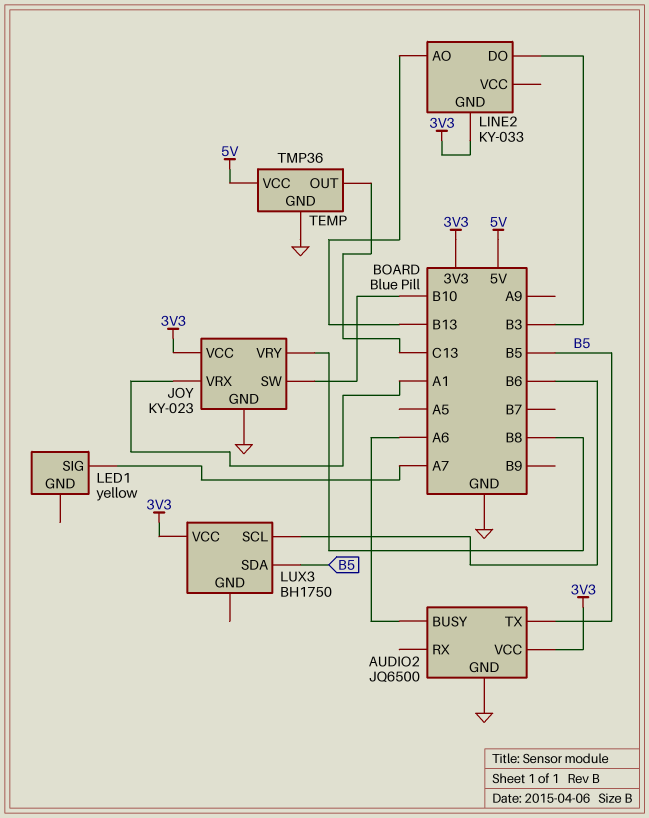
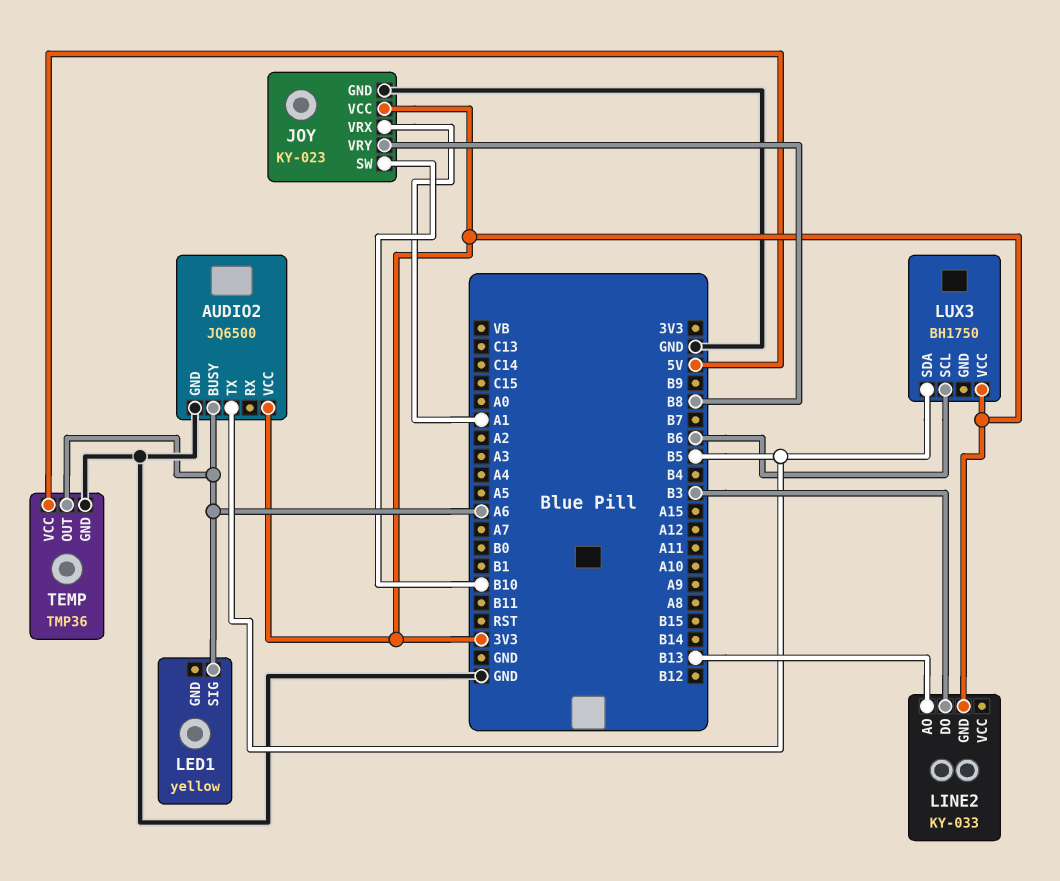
LED1 pin SIG: A7 -> A6
TEMP pin OUT: C13 -> A6

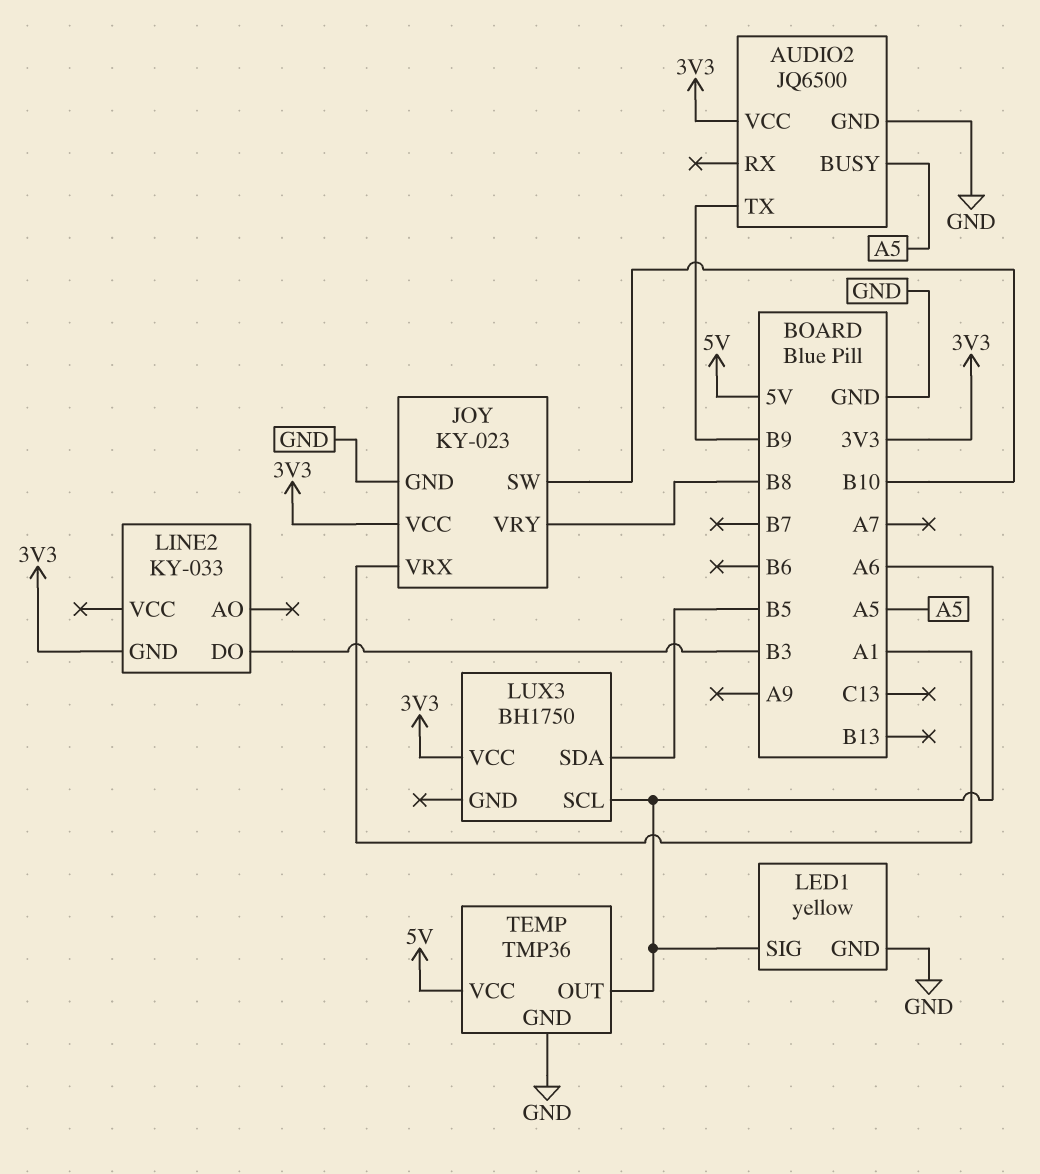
AUDIO2 pin BUSY: A6 -> A5
AUDIO2 pin TX: B5 -> B9
LED1 pin GND: none -> GND
LINE2 pin AO: B13 -> none
LUX3 pin SCL: B6 -> A6

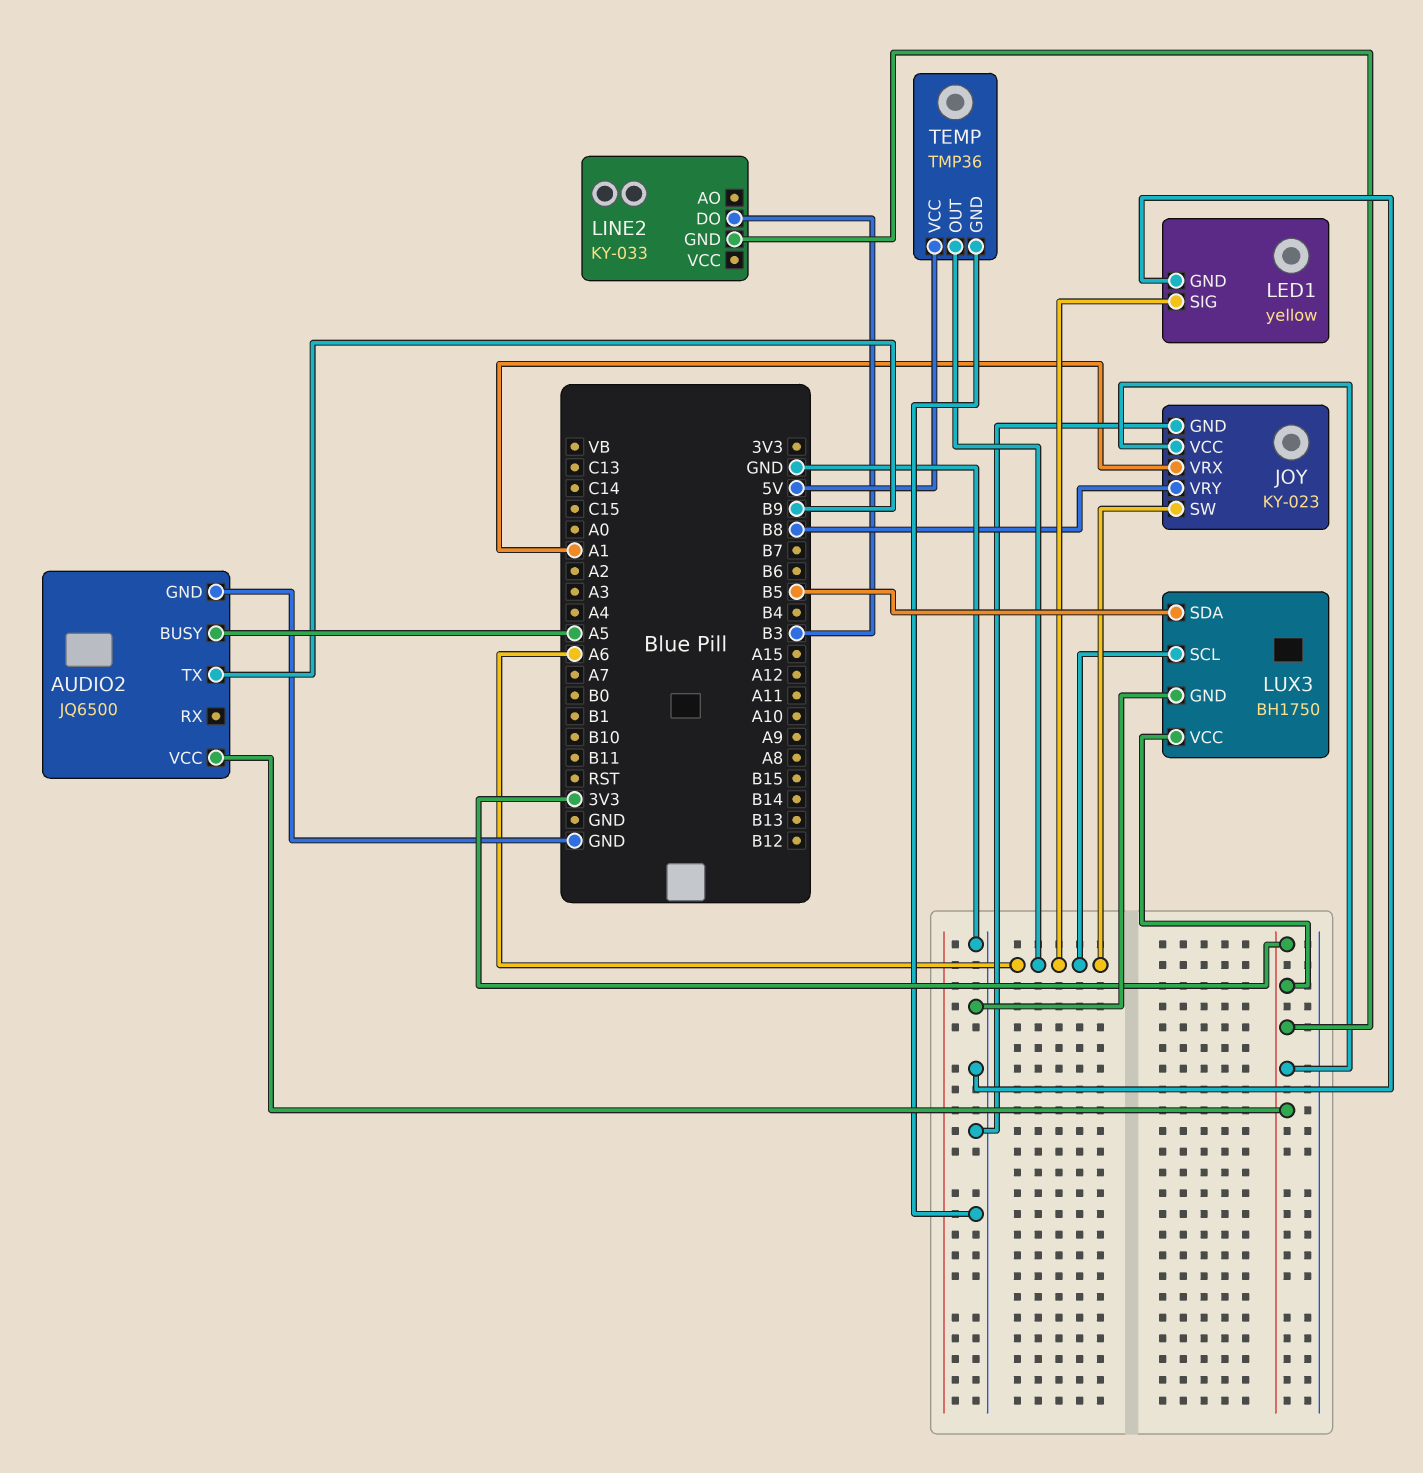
JOY pin SW: B10 -> A6
LUX3 pin GND: none -> GND

